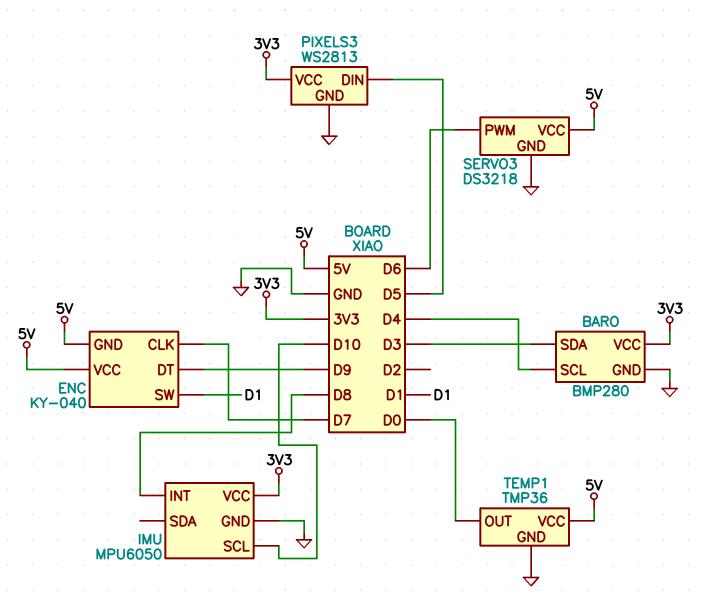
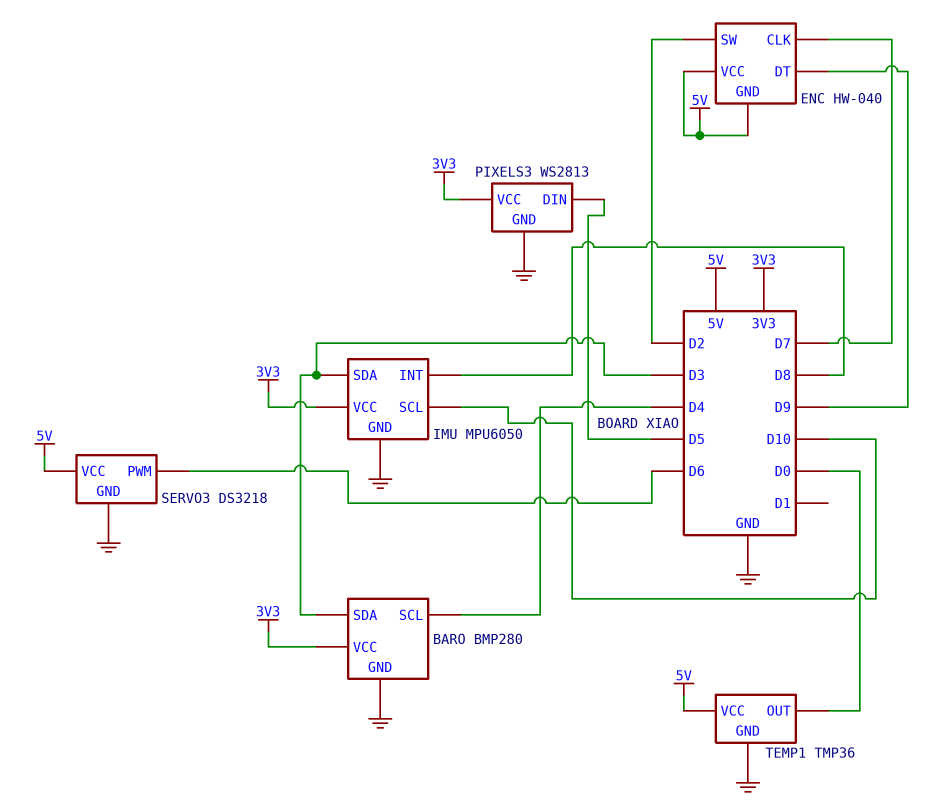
ENC: KY-040 -> HW-040
ENC pin SW: D1 -> D2
IMU pin SDA: none -> D3

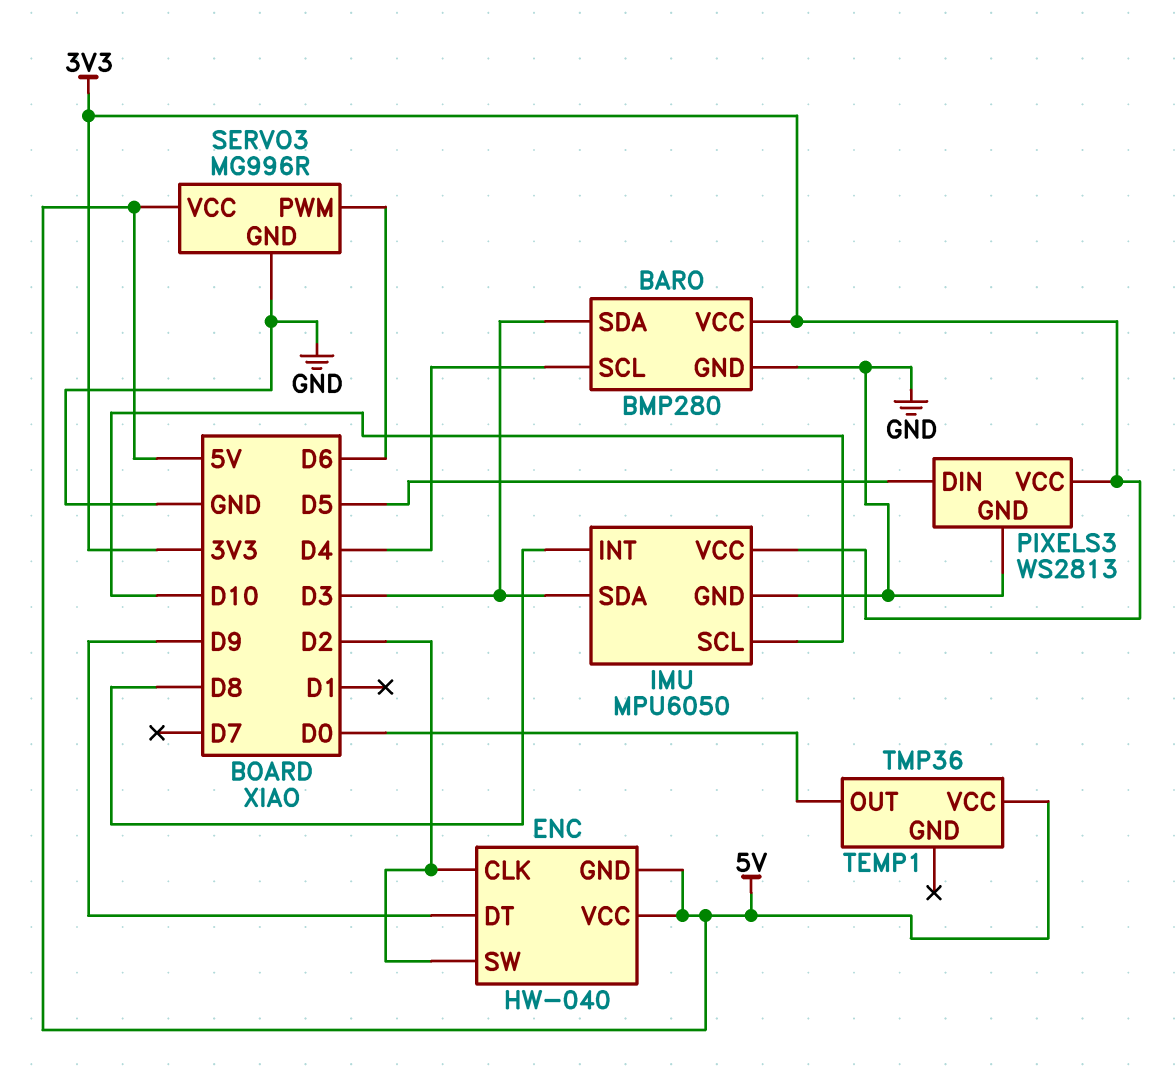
ENC pin CLK: D7 -> D2
SERVO3: DS3218 -> MG996R
TEMP1 pin GND: GND -> none

